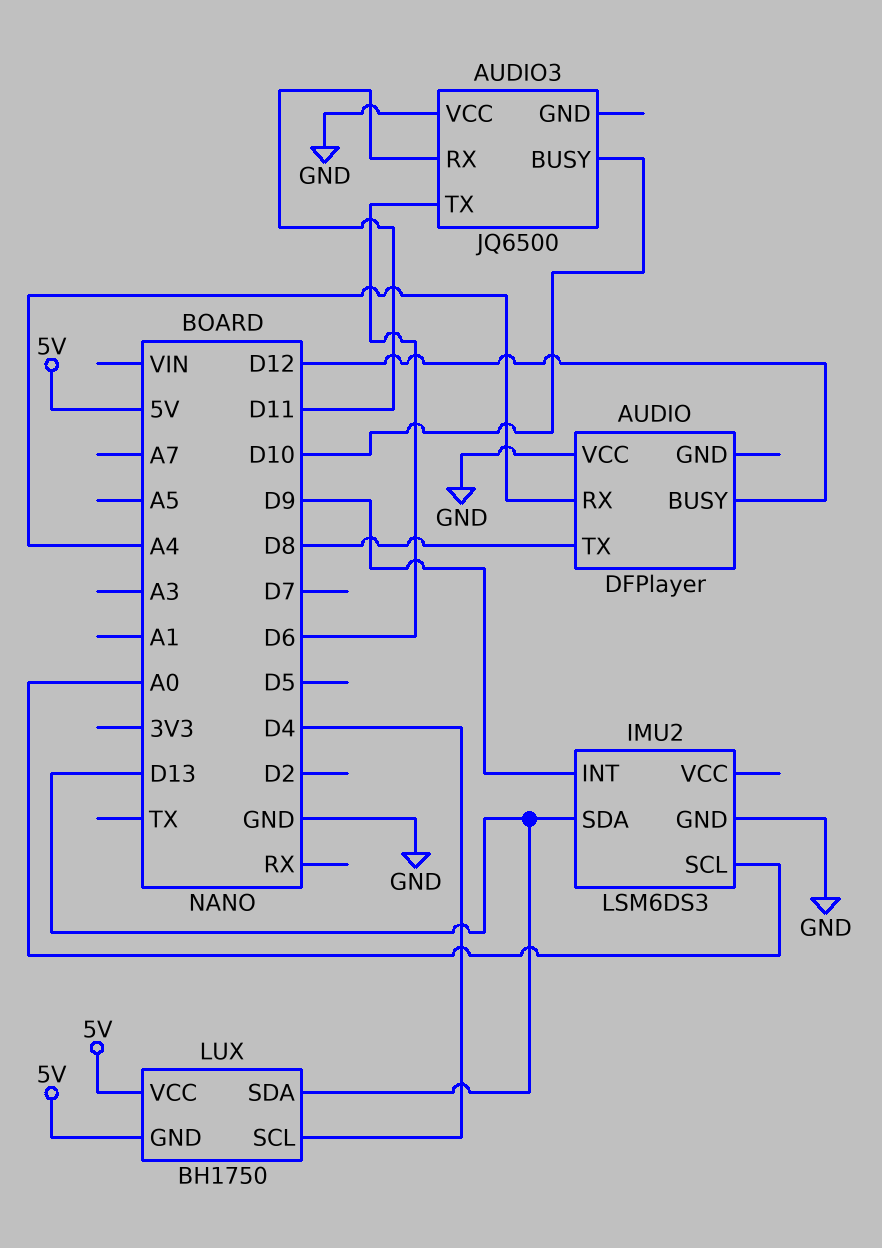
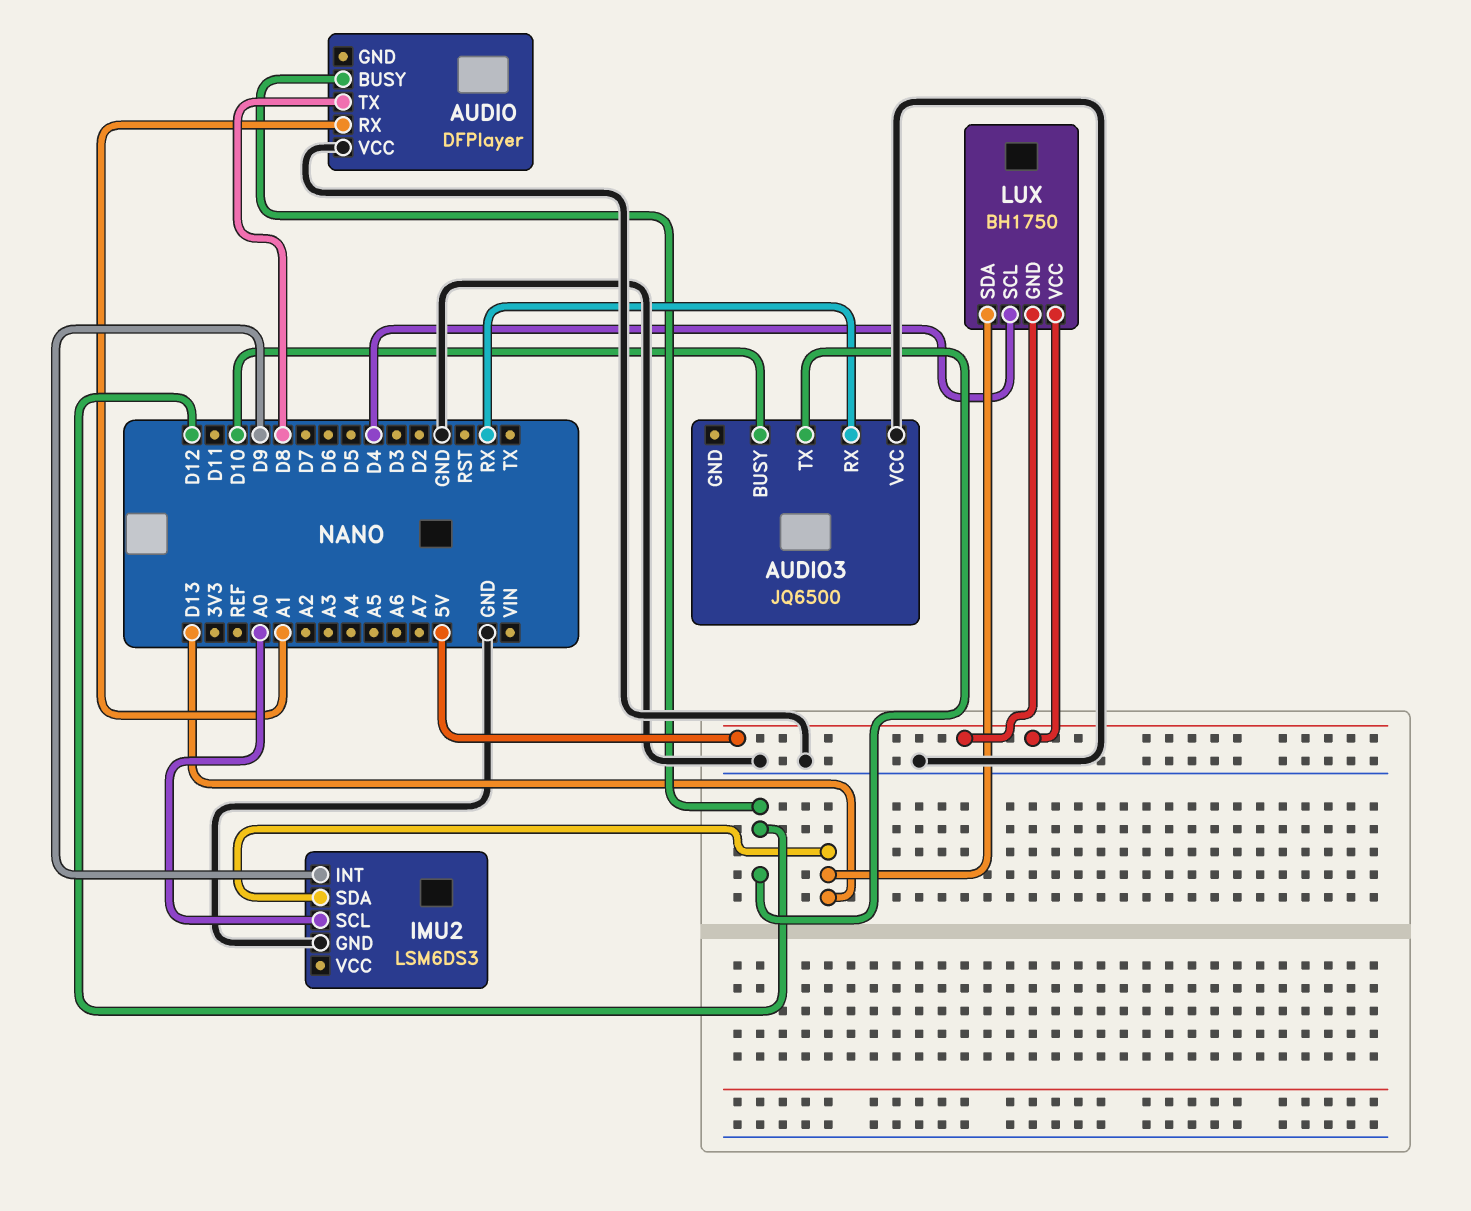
AUDIO pin RX: A4 -> A1
AUDIO3 pin RX: D11 -> RX
AUDIO3 pin TX: D6 -> D12

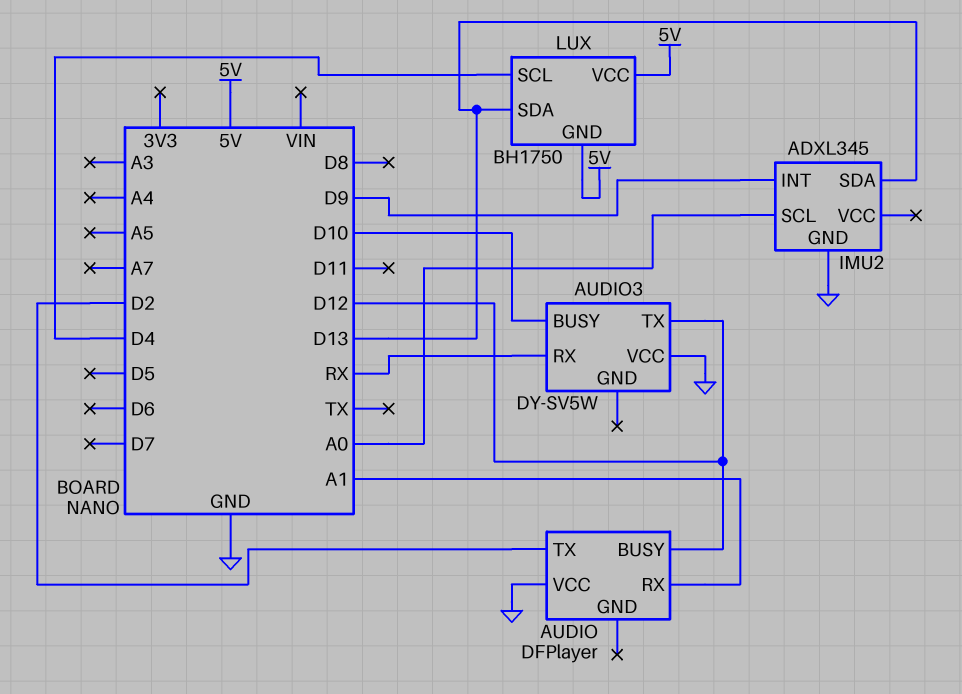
AUDIO pin TX: D8 -> D2
AUDIO3: JQ6500 -> DY-SV5W
IMU2: LSM6DS3 -> ADXL345

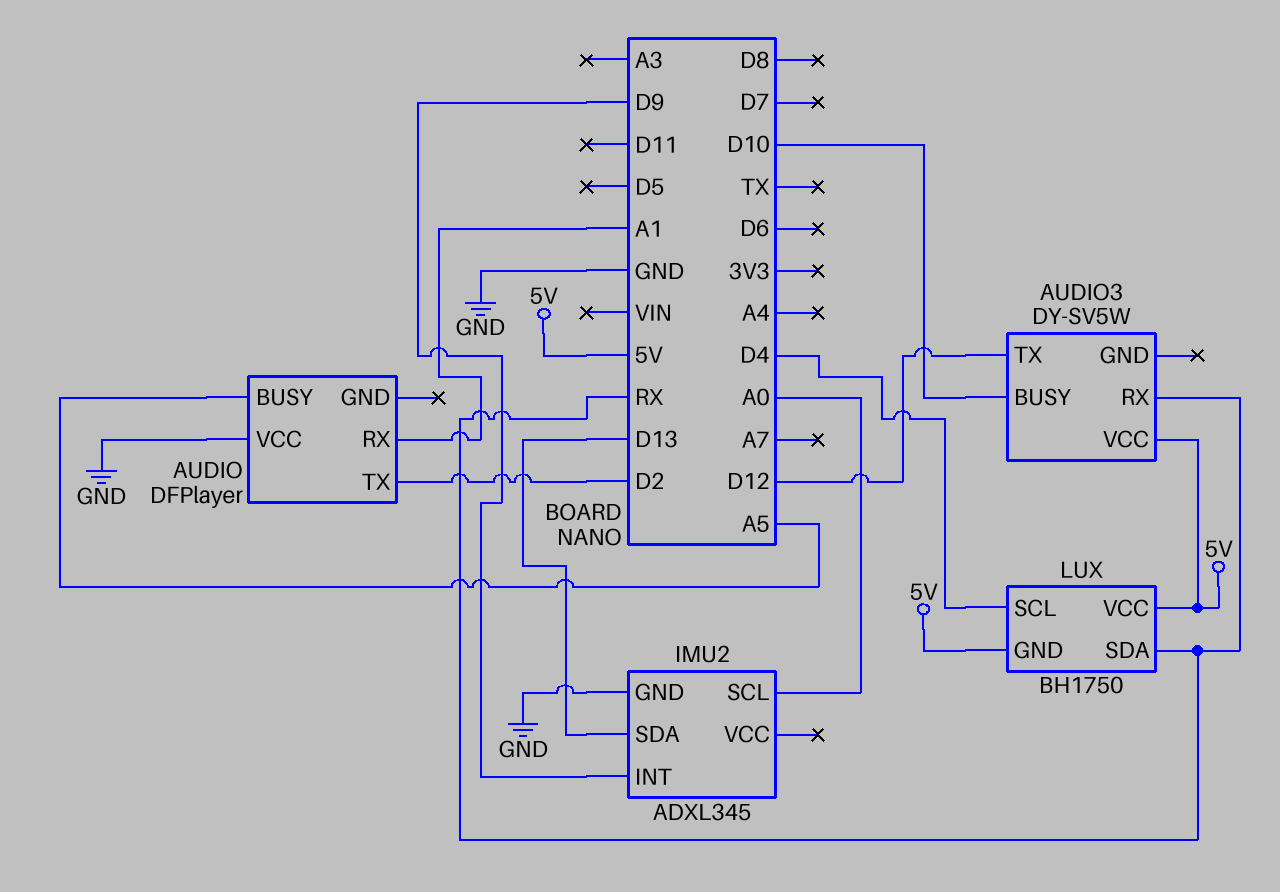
AUDIO pin BUSY: D12 -> A5
AUDIO3 pin VCC: GND -> 5V
LUX pin SDA: D13 -> RX

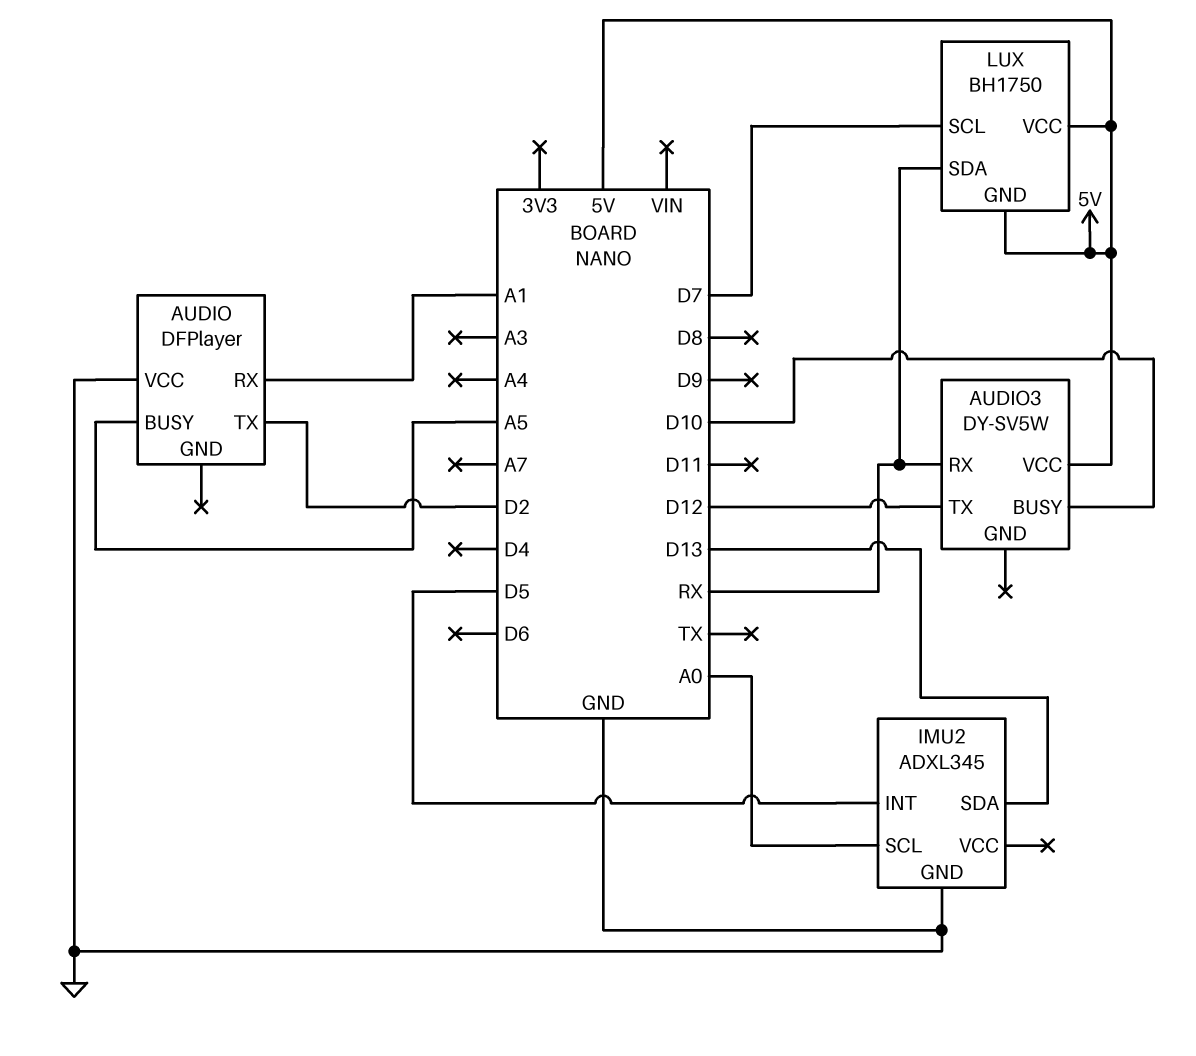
IMU2 pin INT: D9 -> D5
LUX pin SCL: D4 -> D7

